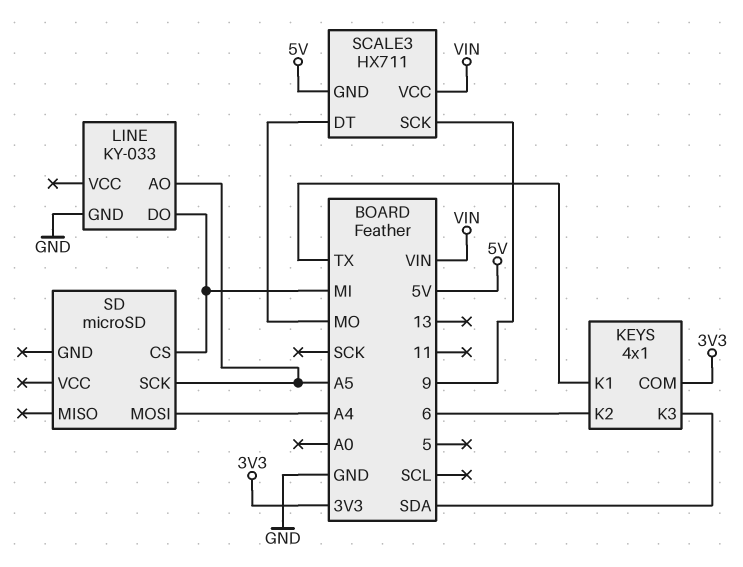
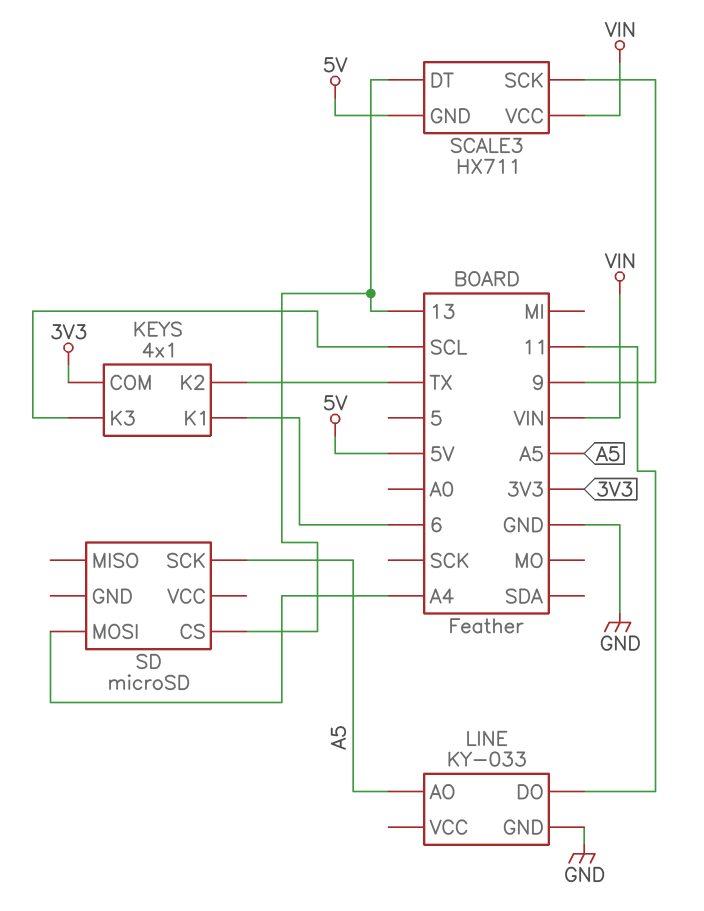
KEYS pin K1: TX -> 6
KEYS pin K2: 6 -> TX
KEYS pin K3: SDA -> SCL
LINE pin DO: MI -> 11
SCALE3 pin DT: MO -> 13
SD pin CS: MI -> 13

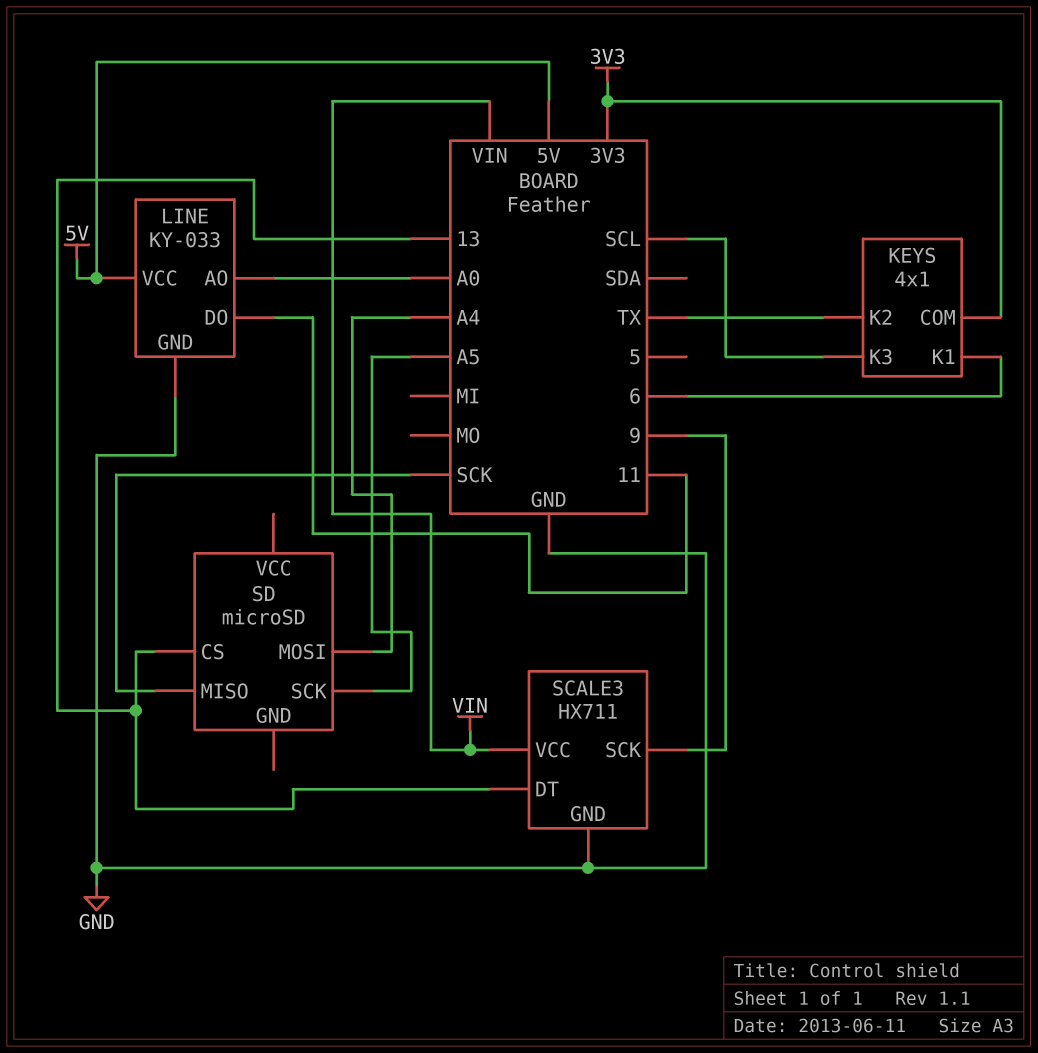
LINE pin AO: A5 -> A0
LINE pin VCC: none -> 5V
SCALE3 pin GND: 5V -> GND
SD pin MISO: none -> SCK

